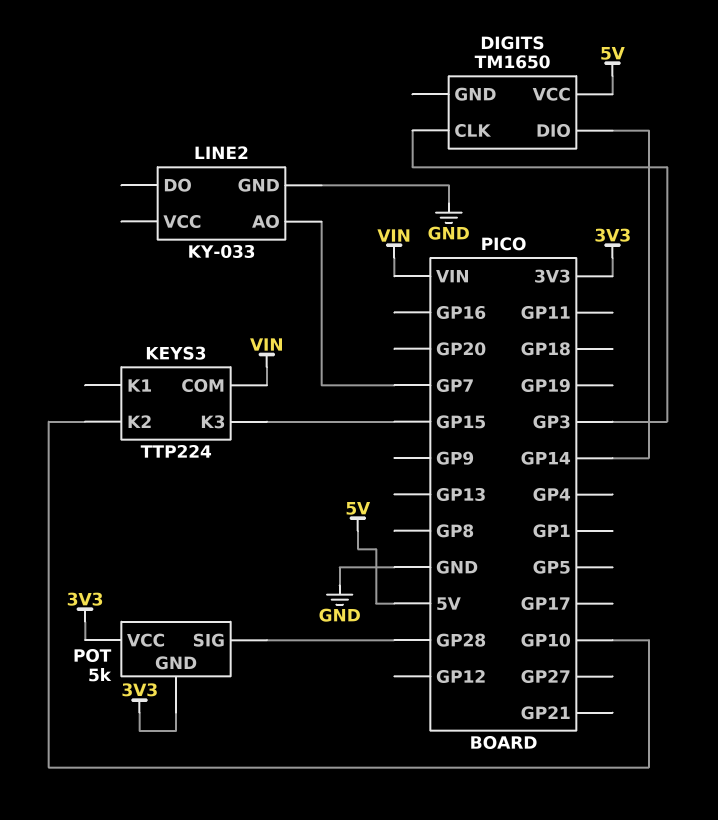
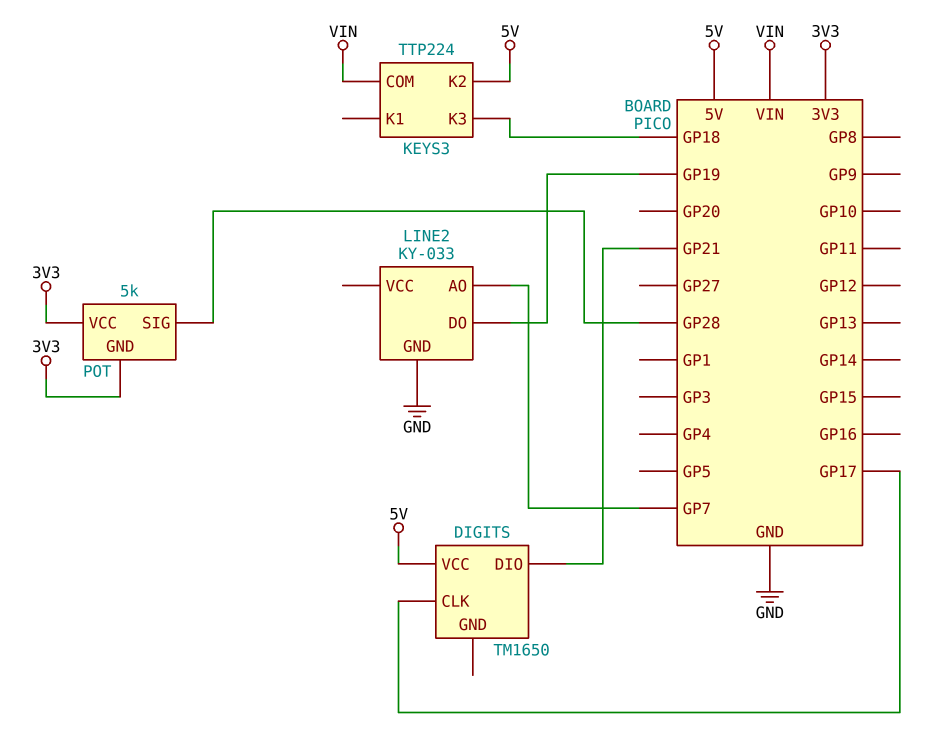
DIGITS pin CLK: GP3 -> GP17
DIGITS pin DIO: GP14 -> GP21
KEYS3 pin K2: GP10 -> 5V
KEYS3 pin K3: GP15 -> GP18
LINE2 pin DO: none -> GP19

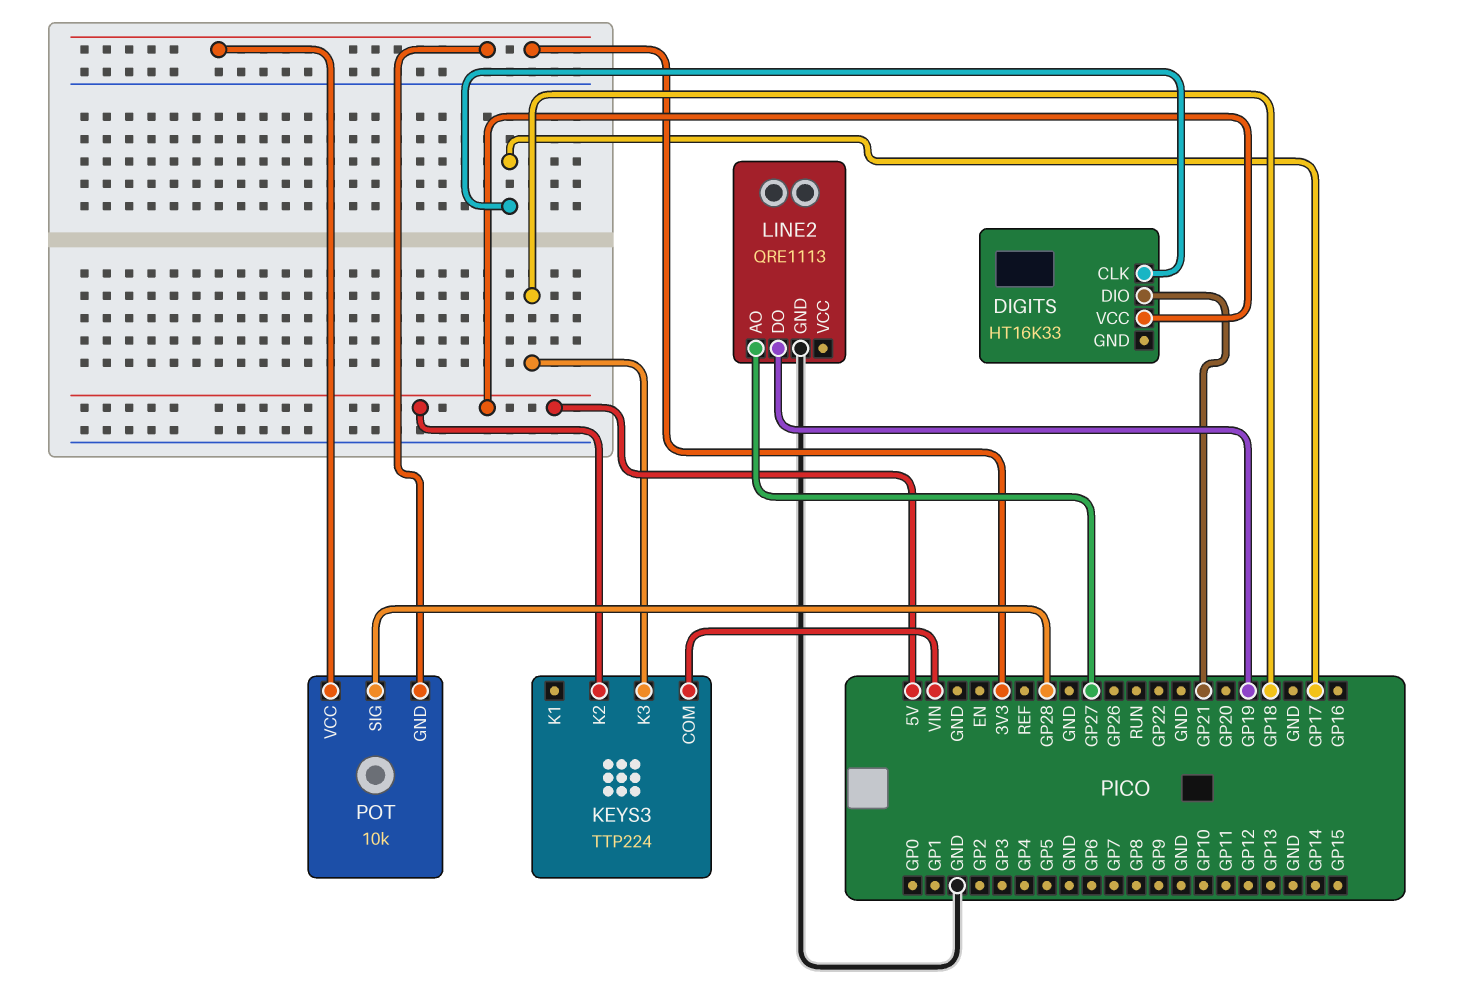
DIGITS: TM1650 -> HT16K33
LINE2: KY-033 -> QRE1113
LINE2 pin AO: GP7 -> GP27
POT: 5k -> 10k

